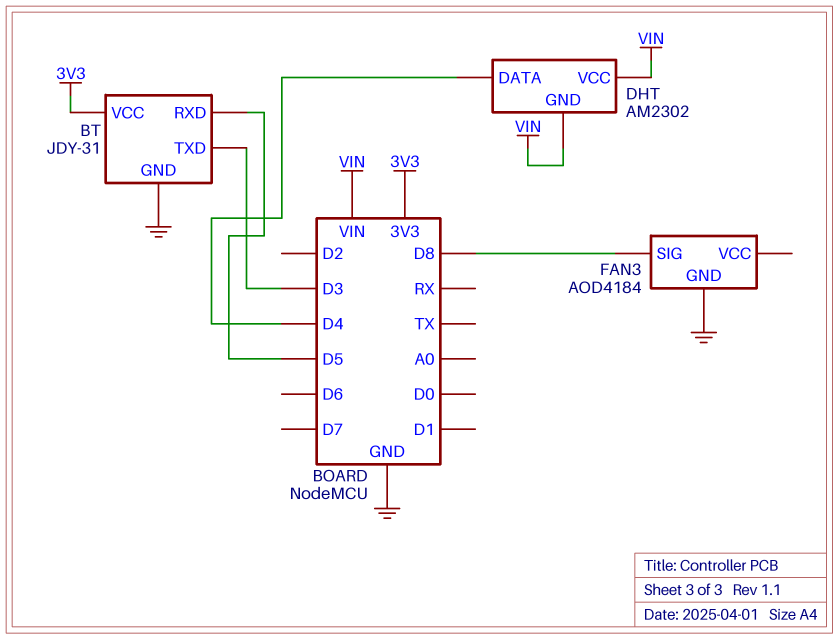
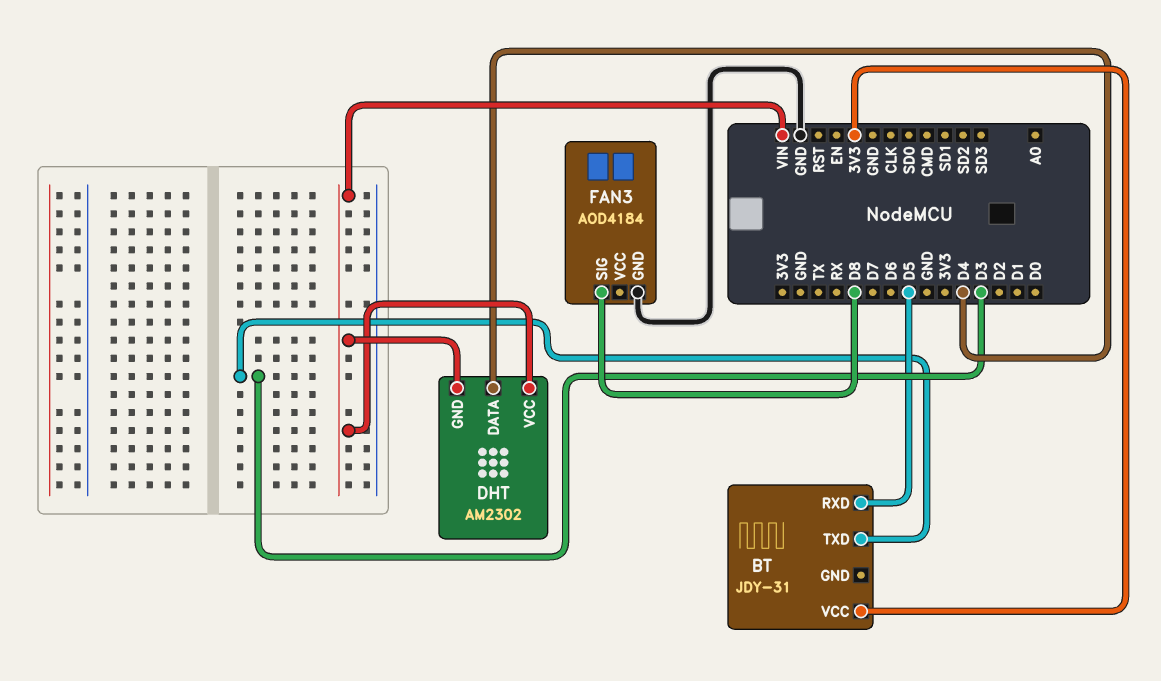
BT pin GND: GND -> none

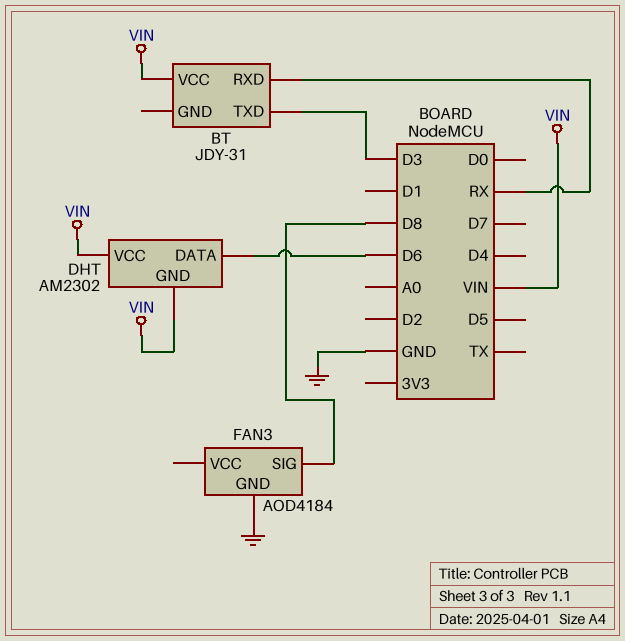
BT pin RXD: D5 -> RX
BT pin VCC: 3V3 -> VIN
DHT pin DATA: D4 -> D6

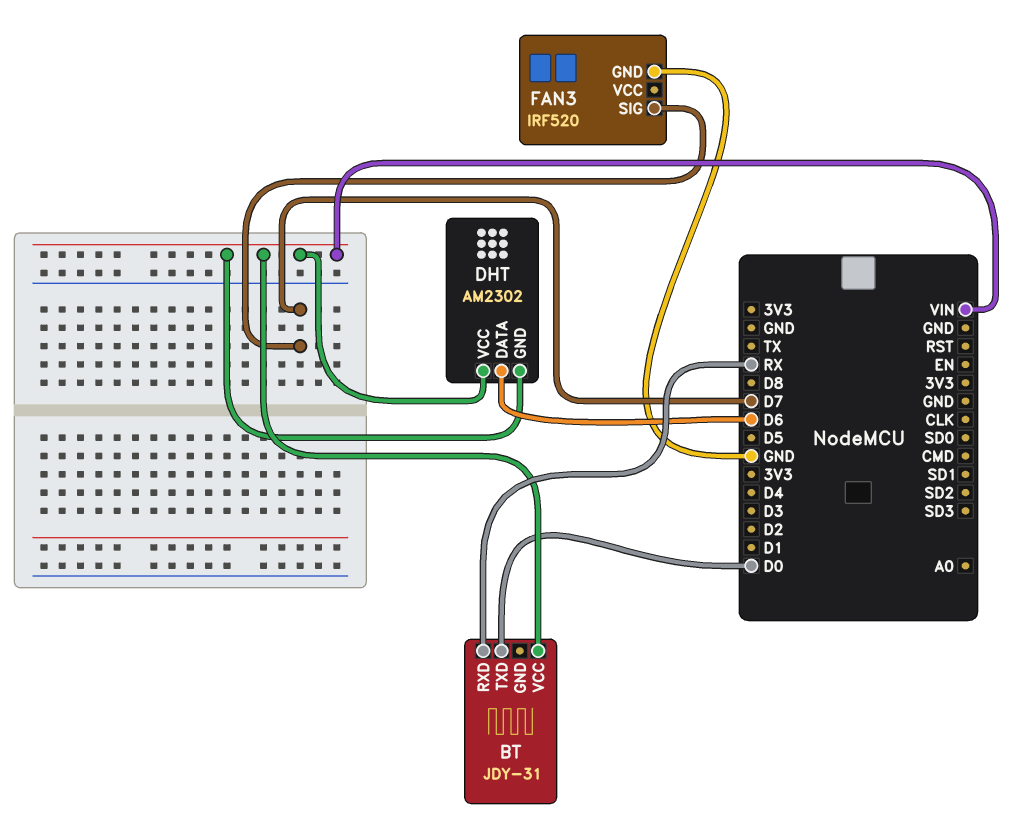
BT pin TXD: D3 -> D0
FAN3: AOD4184 -> IRF520
FAN3 pin SIG: D8 -> D7

